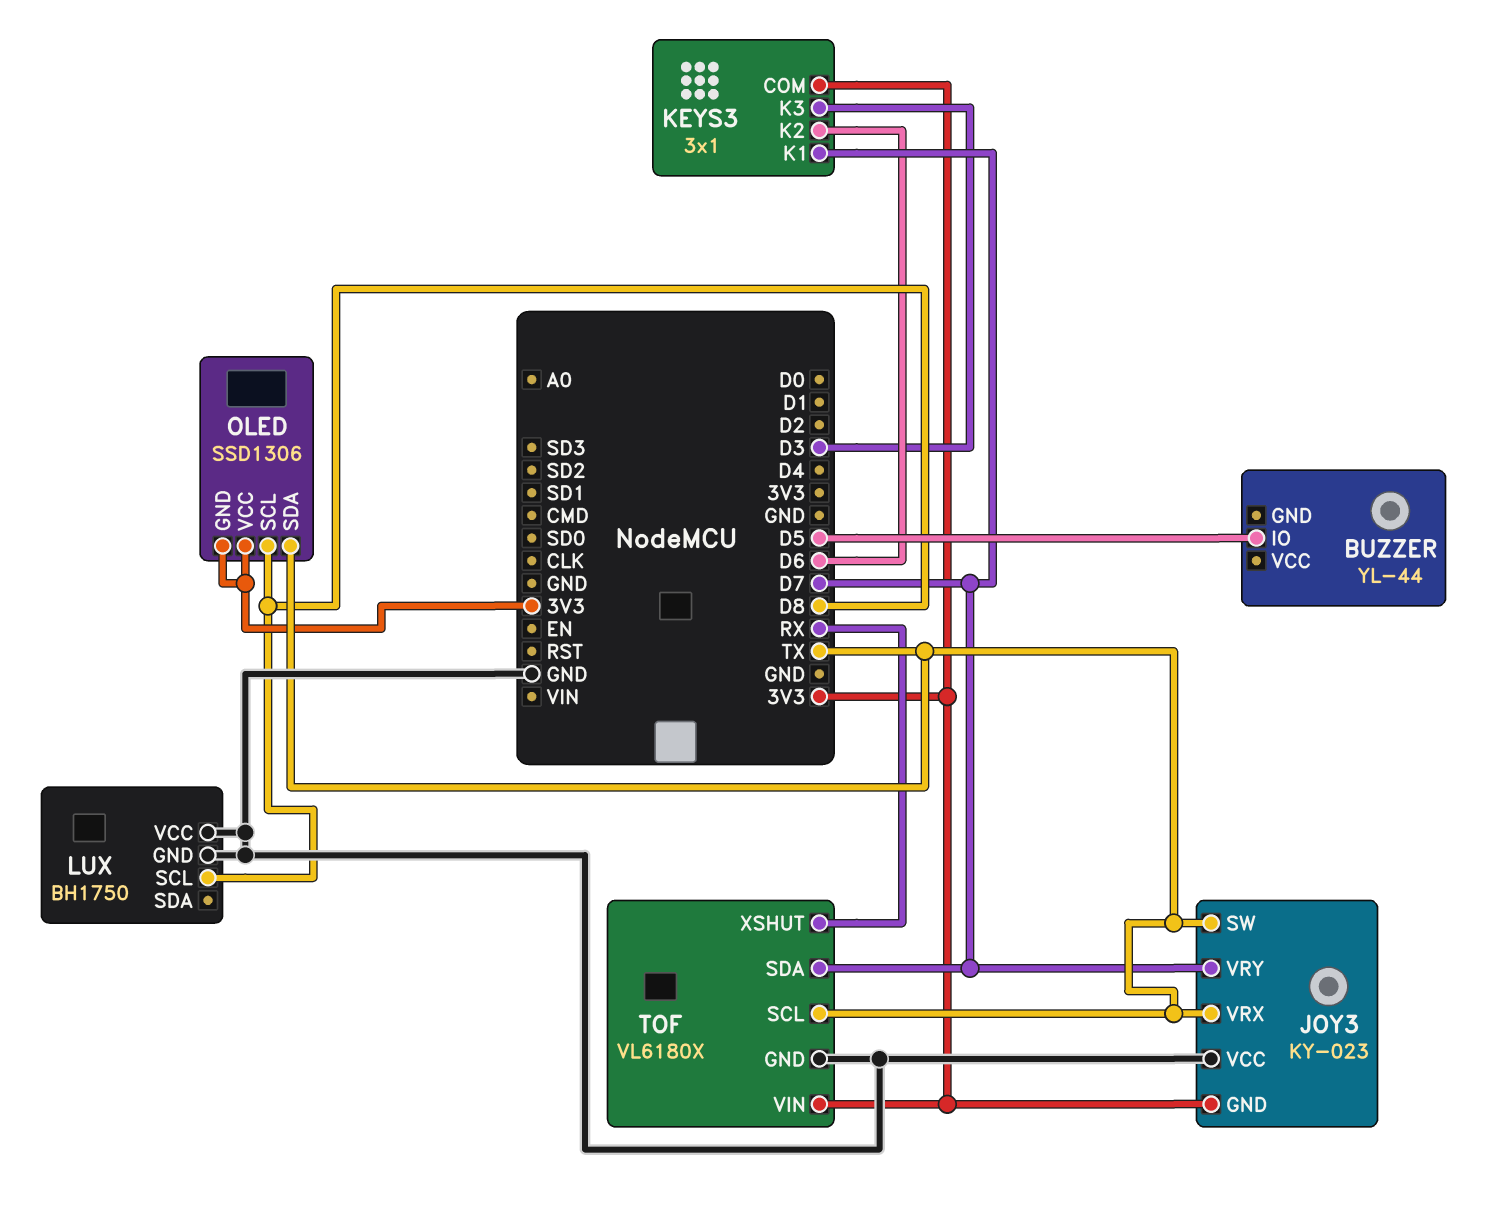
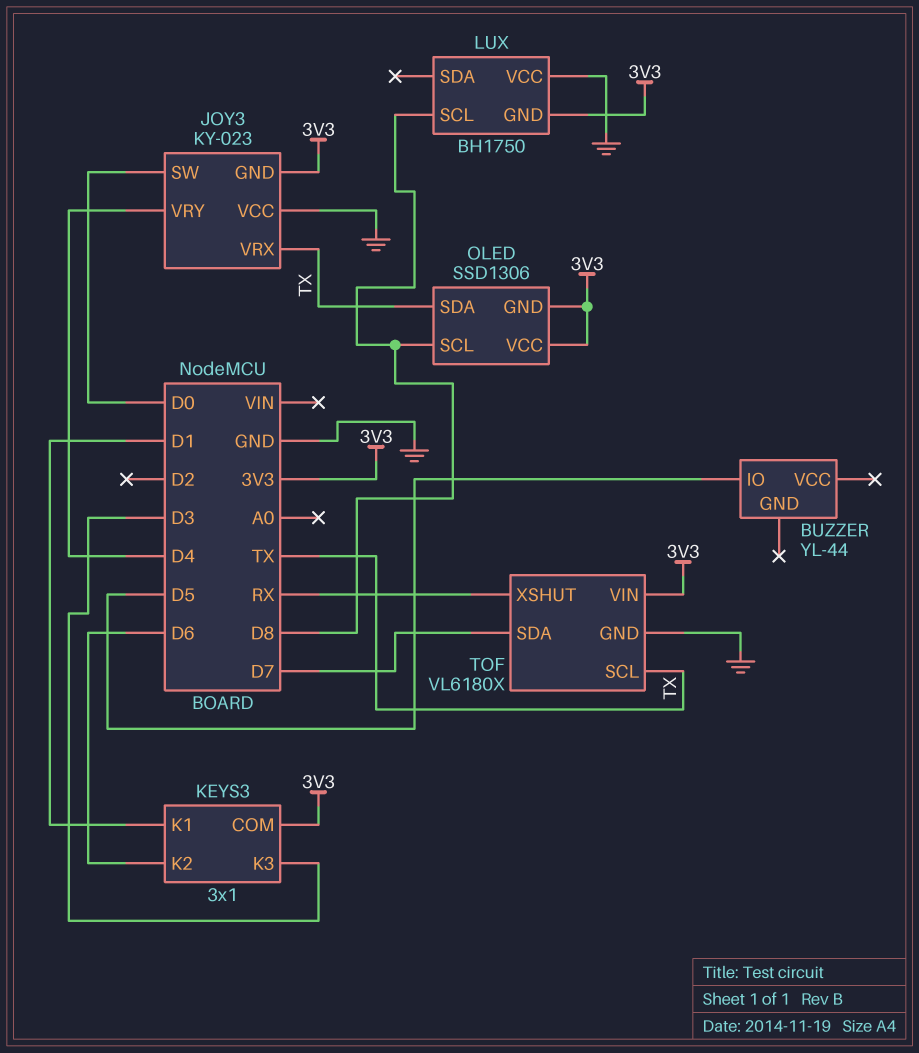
JOY3 pin SW: TX -> D0
JOY3 pin VRY: D7 -> D4
KEYS3 pin K1: D7 -> D1
LUX pin GND: GND -> 3V3

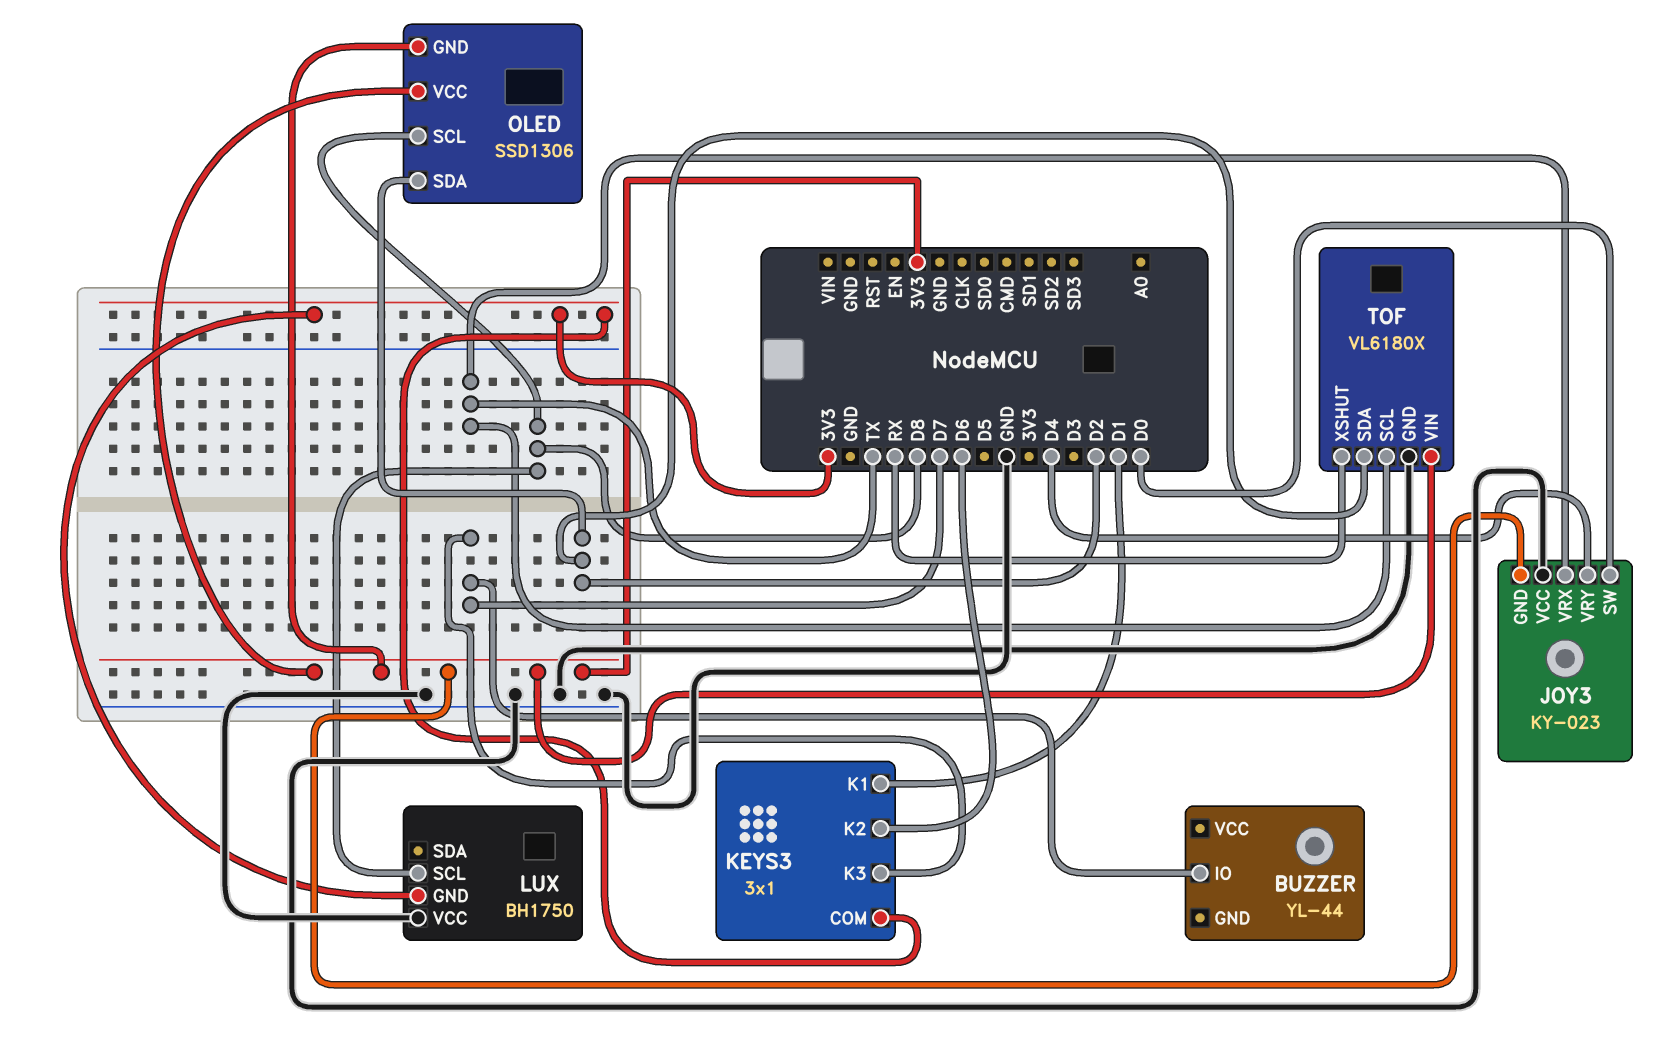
BUZZER pin IO: D5 -> D7
KEYS3 pin K3: D3 -> D7
OLED pin SDA: TX -> D2
TOF pin SDA: D7 -> D2

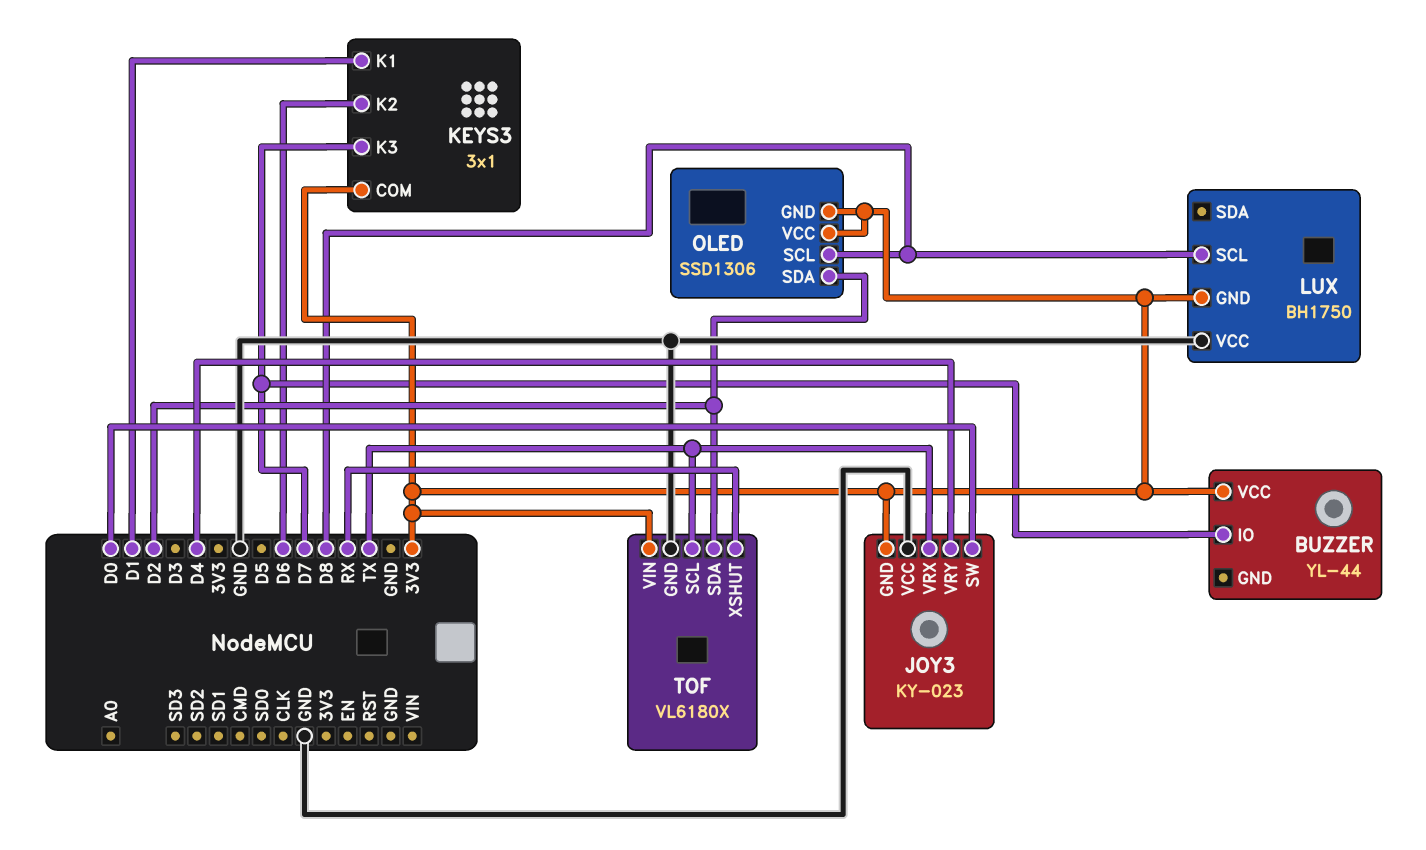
BUZZER pin VCC: none -> 3V3

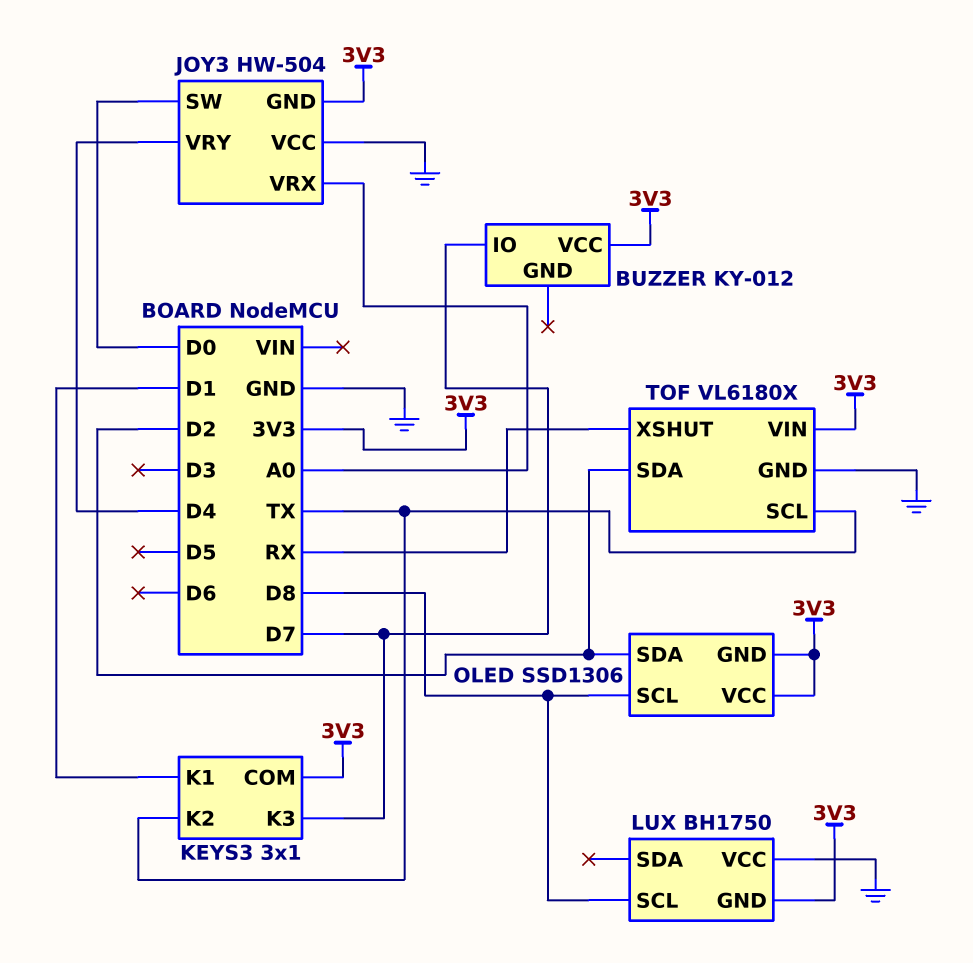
BUZZER: YL-44 -> KY-012
JOY3: KY-023 -> HW-504
JOY3 pin VRX: TX -> A0
KEYS3 pin K2: D6 -> TX

